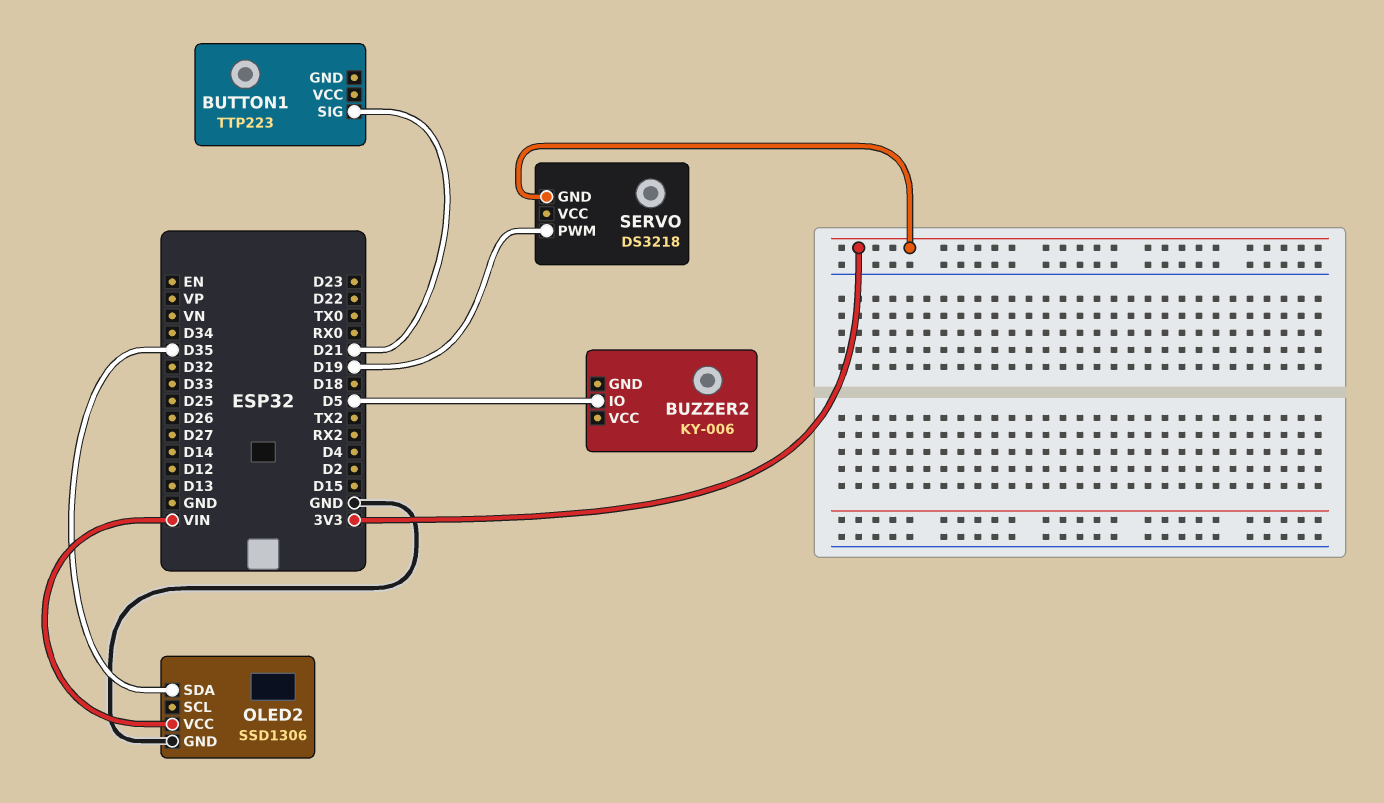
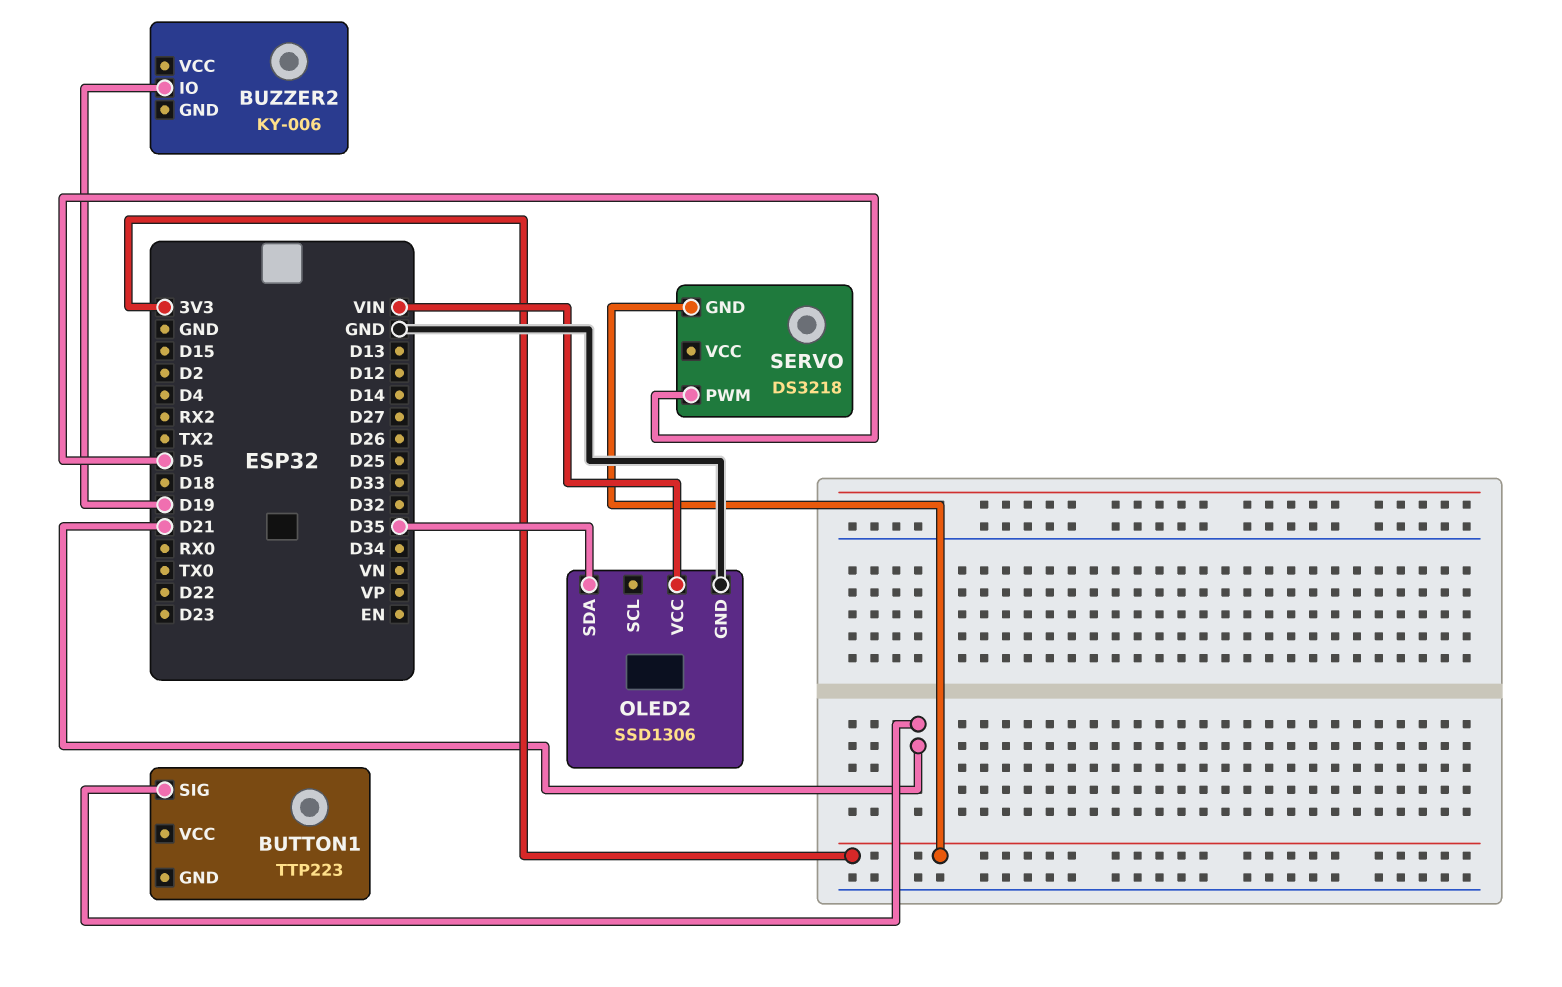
BUZZER2 pin IO: D5 -> D19
SERVO pin PWM: D19 -> D5

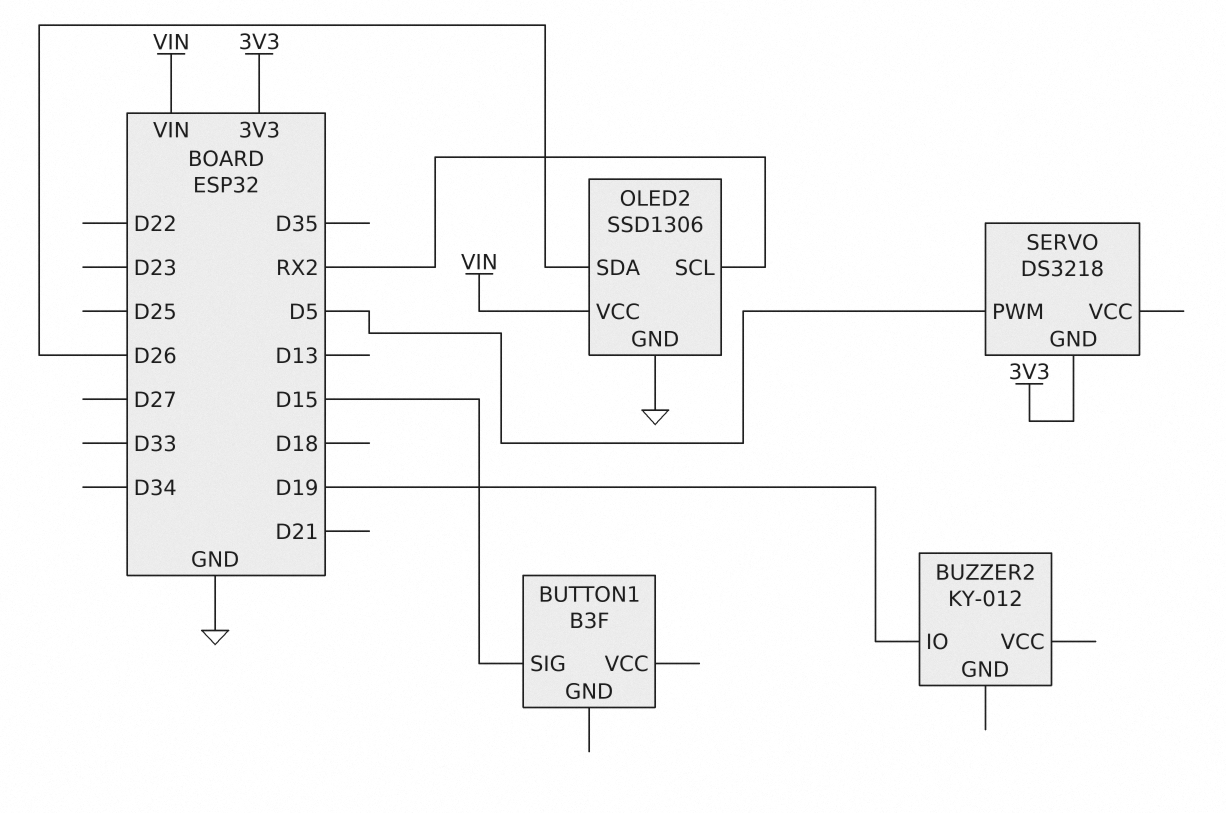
BUTTON1: TTP223 -> B3F
BUTTON1 pin SIG: D21 -> D15
BUZZER2: KY-006 -> KY-012
OLED2 pin SCL: none -> RX2
OLED2 pin SDA: D35 -> D26

